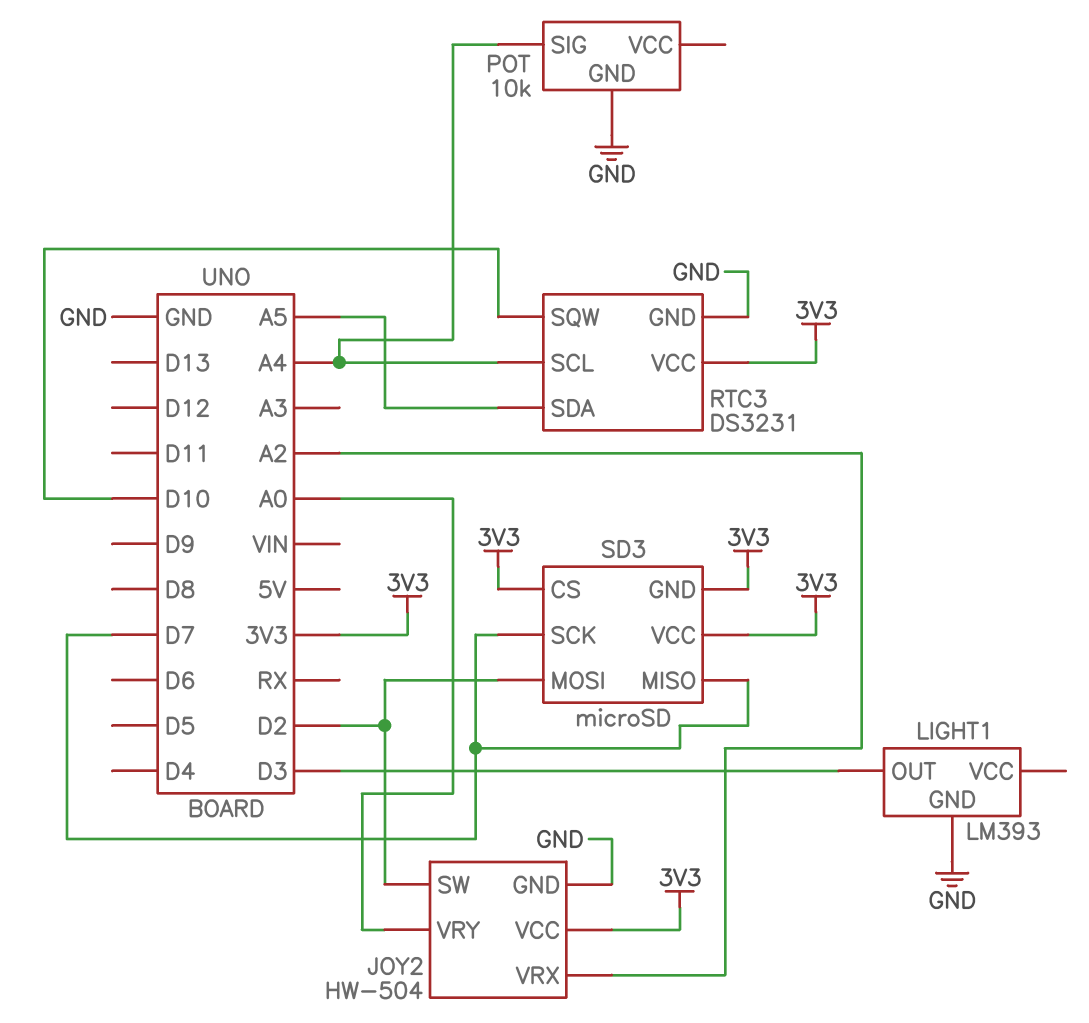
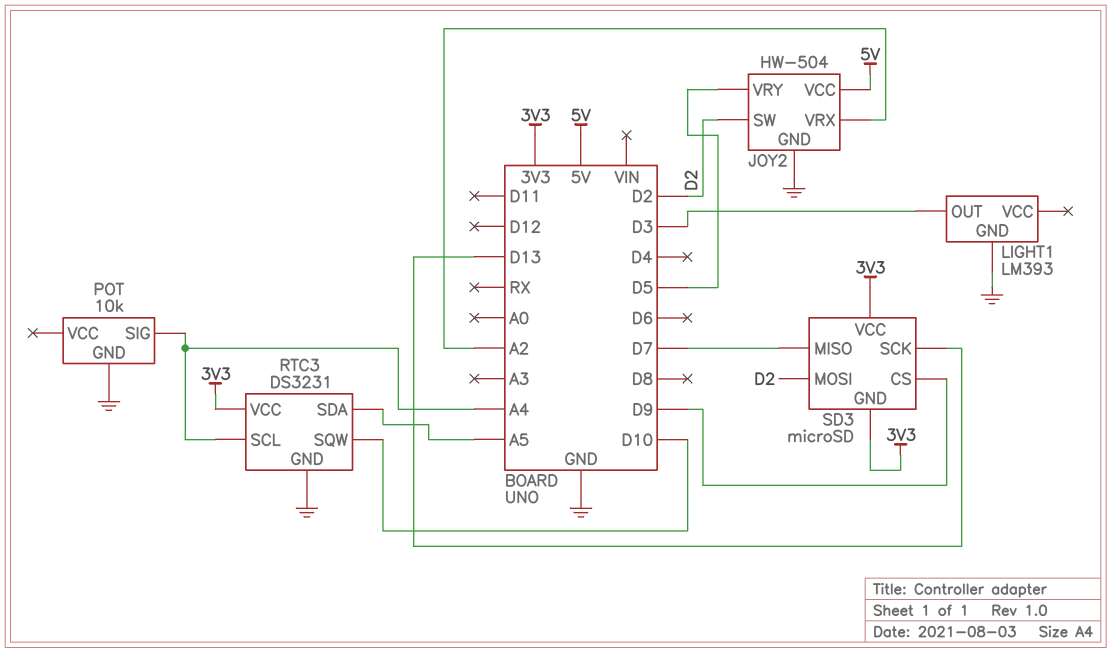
JOY2 pin VCC: 3V3 -> 5V
JOY2 pin VRY: A0 -> D5
SD3 pin CS: 3V3 -> D9
SD3 pin SCK: D7 -> D13

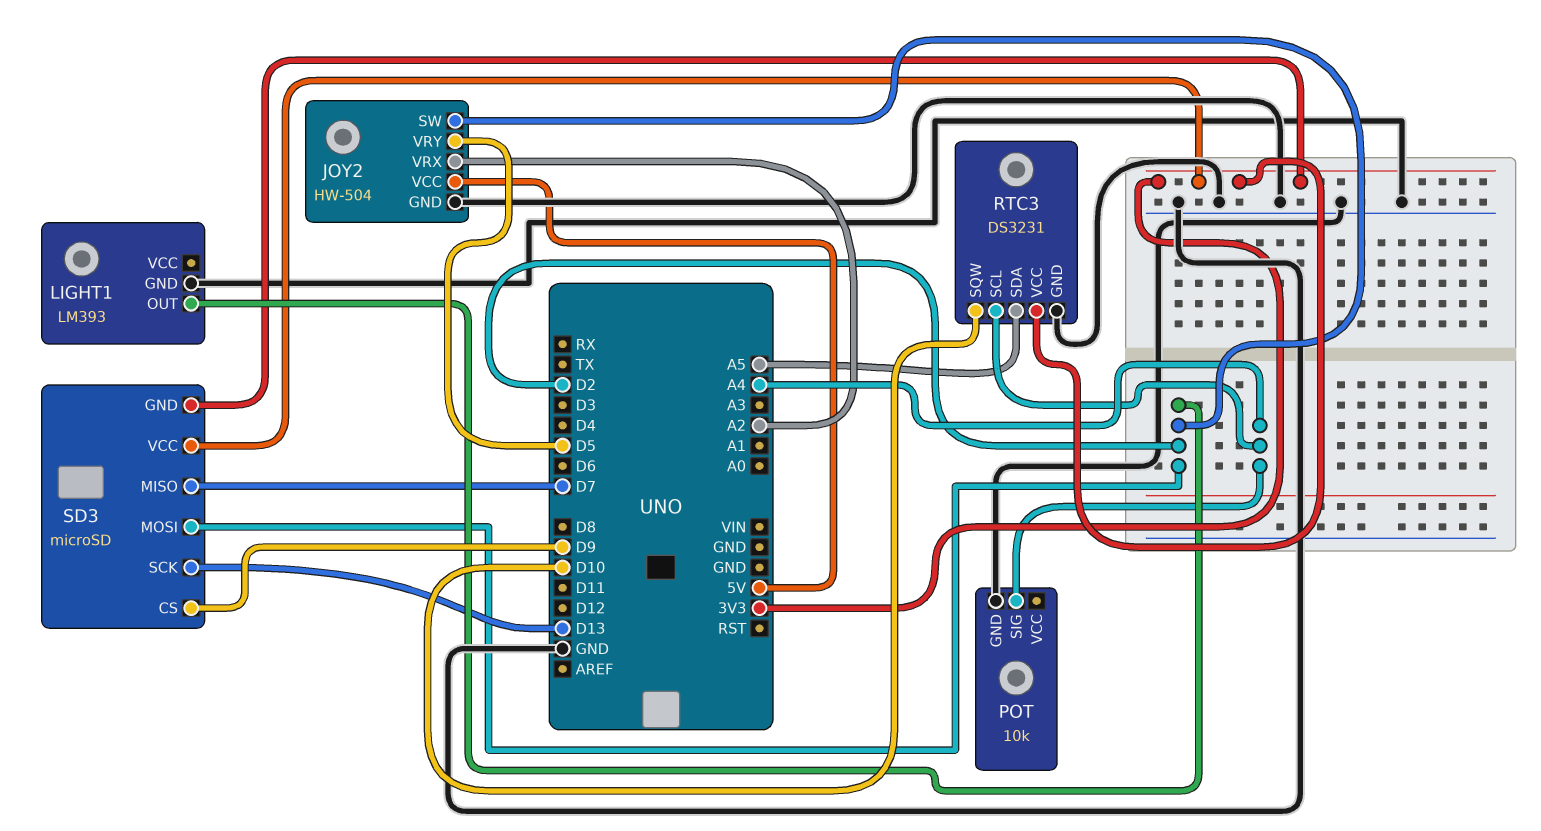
LIGHT1 pin OUT: D3 -> D2

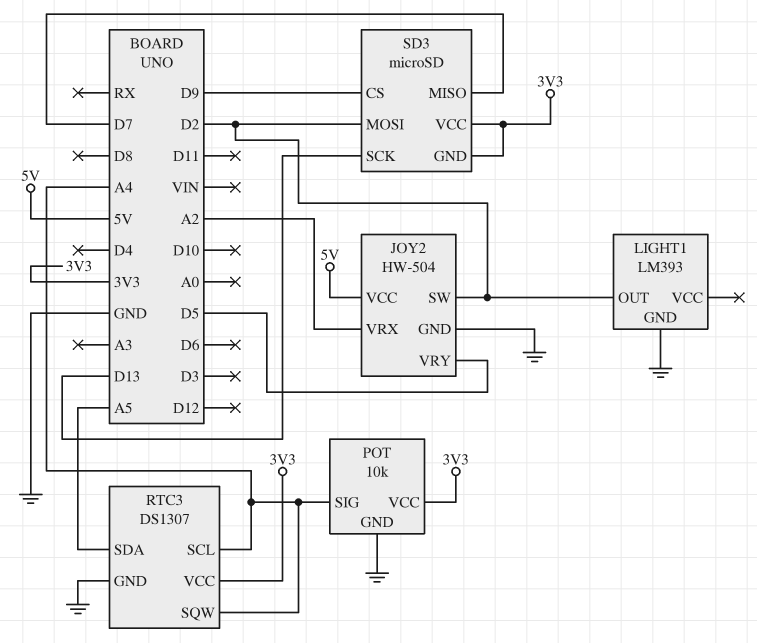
POT pin VCC: none -> 3V3
RTC3: DS3231 -> DS1307
RTC3 pin SQW: D10 -> A4

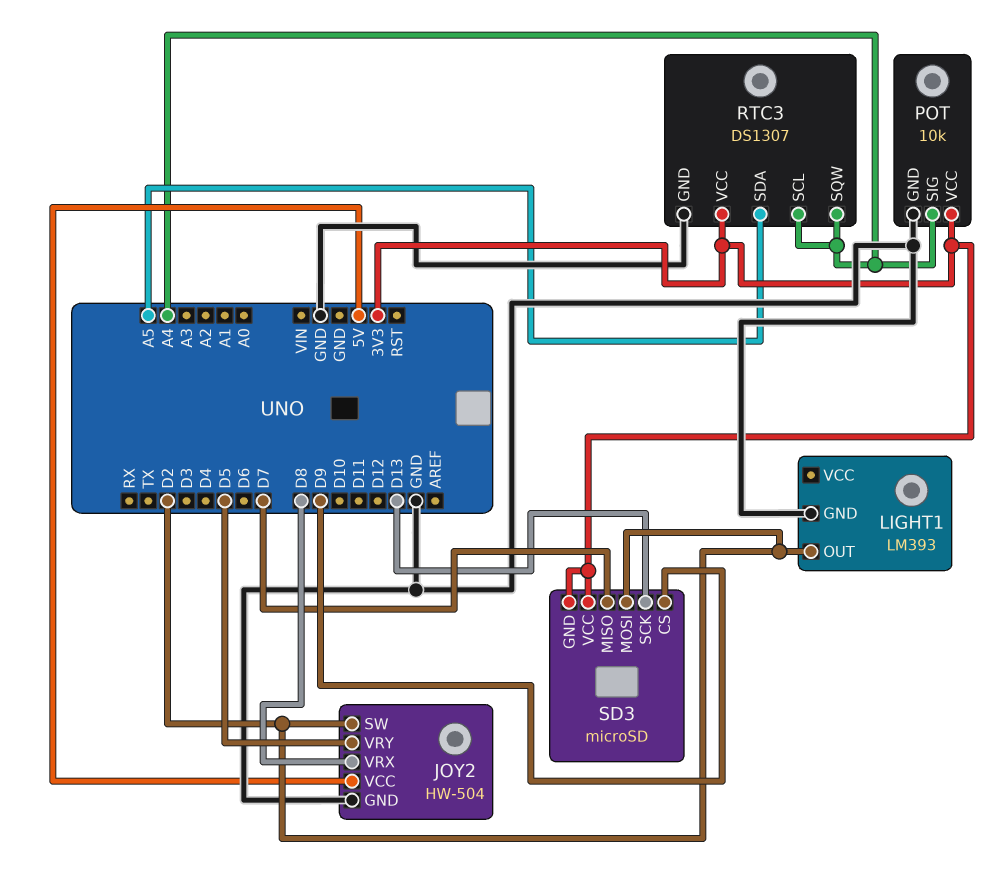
JOY2 pin VRX: A2 -> D8

